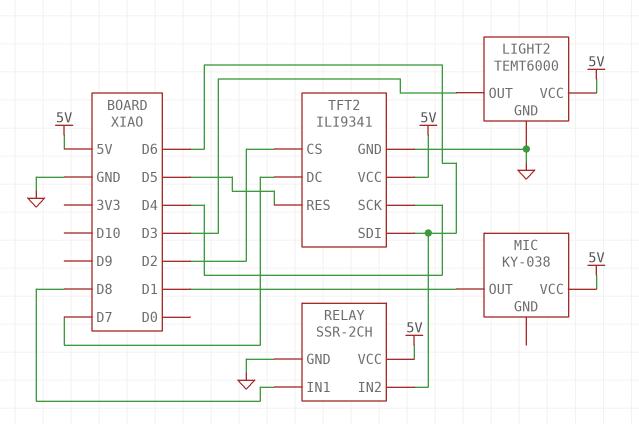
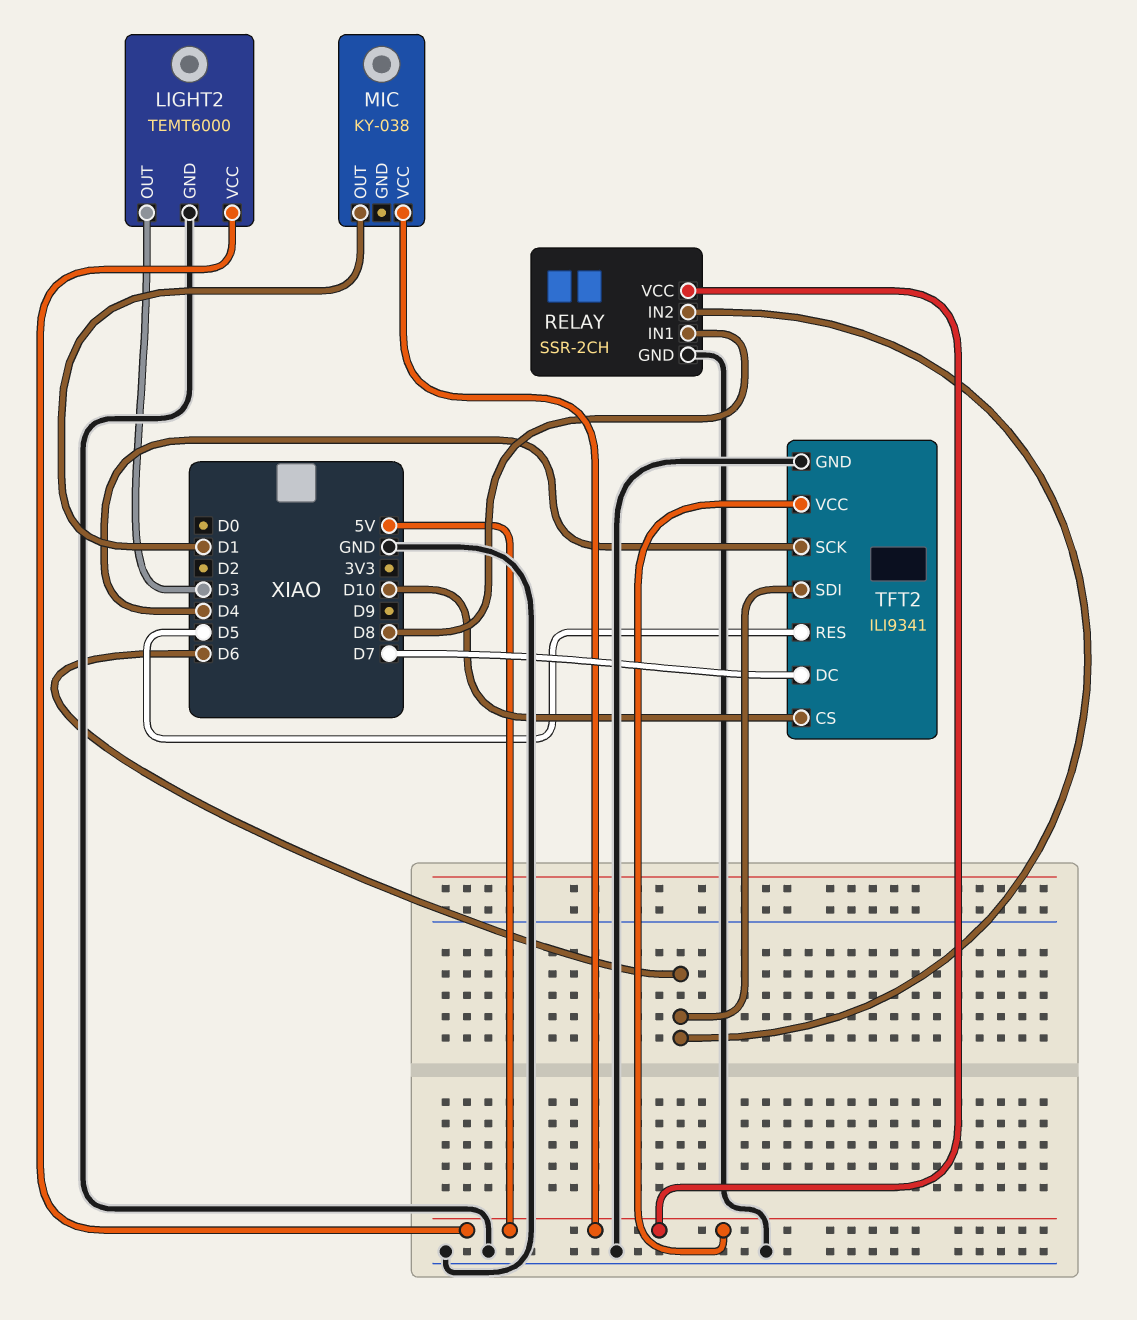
TFT2 pin CS: D2 -> D10

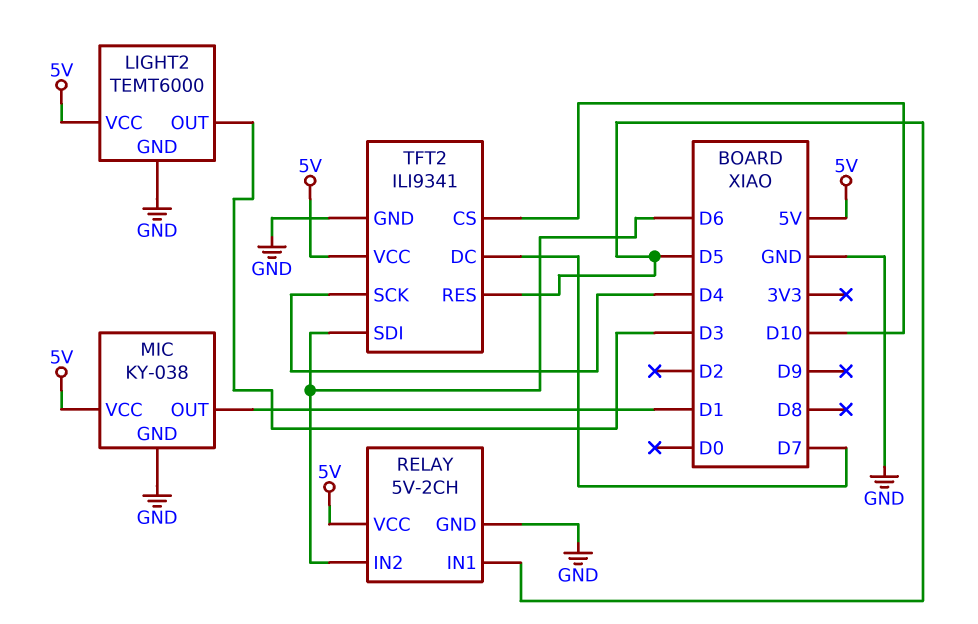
MIC pin GND: none -> GND
RELAY: SSR-2CH -> 5V-2CH
RELAY pin IN1: D8 -> D5

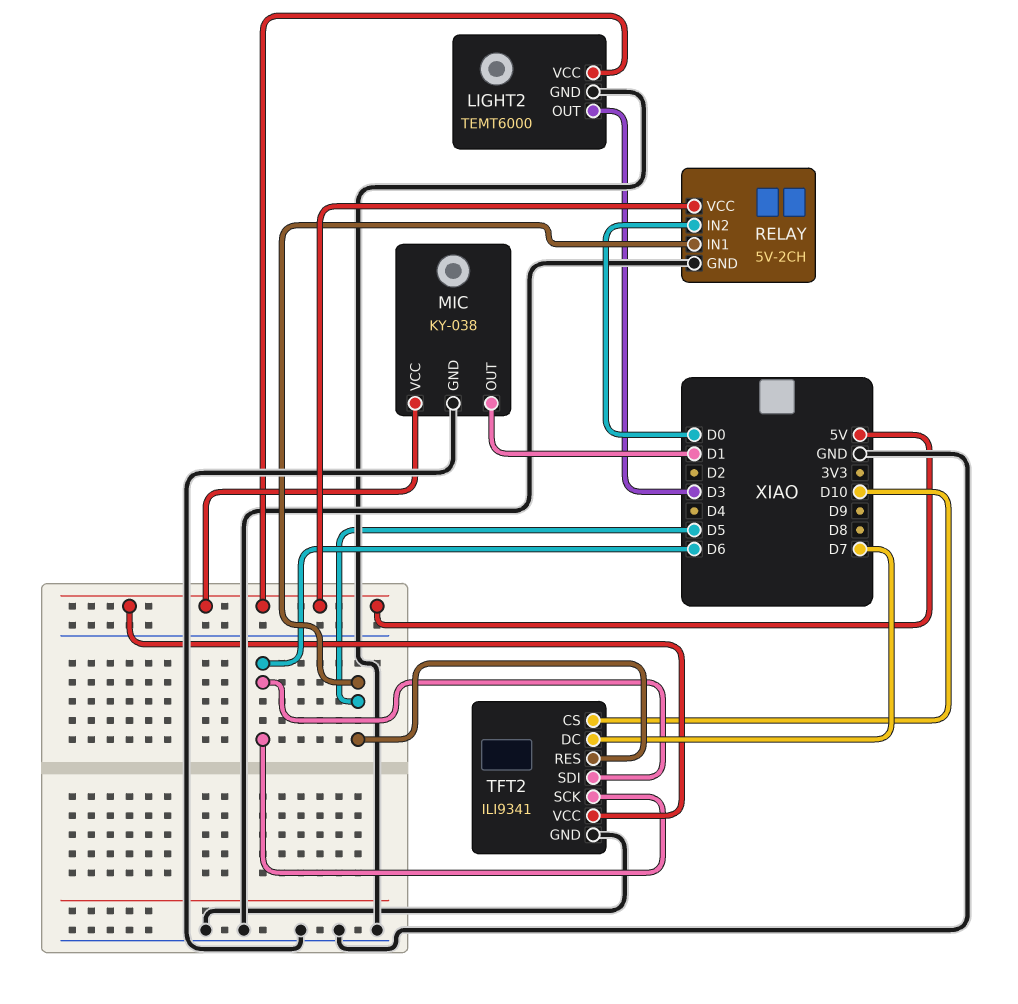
RELAY pin IN2: D6 -> D0
TFT2 pin SCK: D4 -> D6

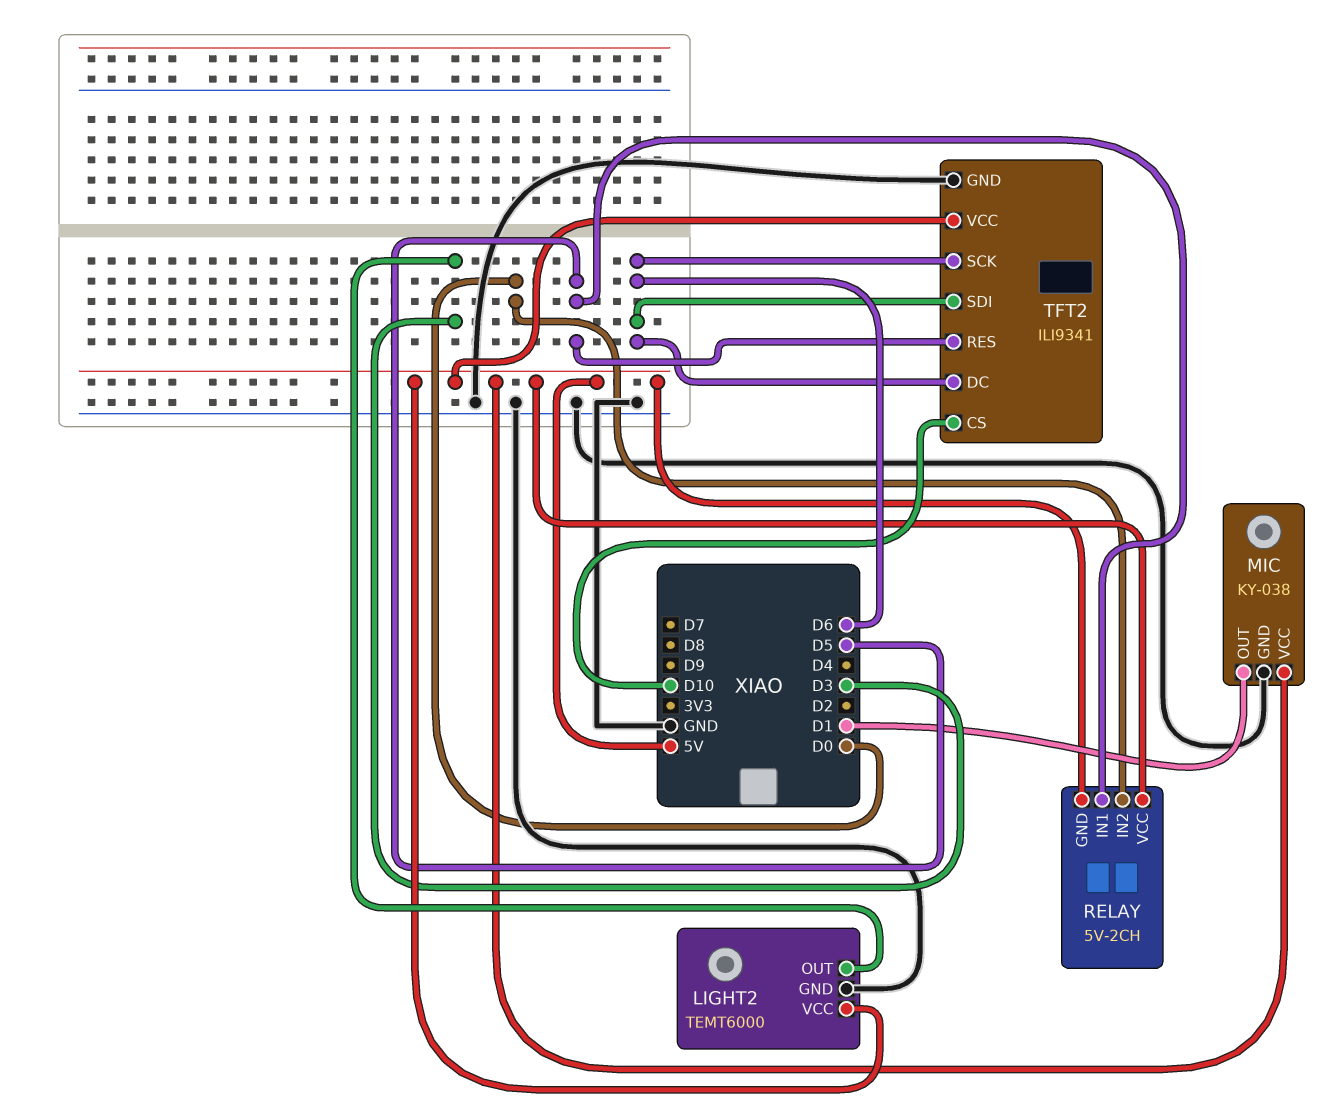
RELAY pin GND: GND -> 5V
TFT2 pin DC: D7 -> D6

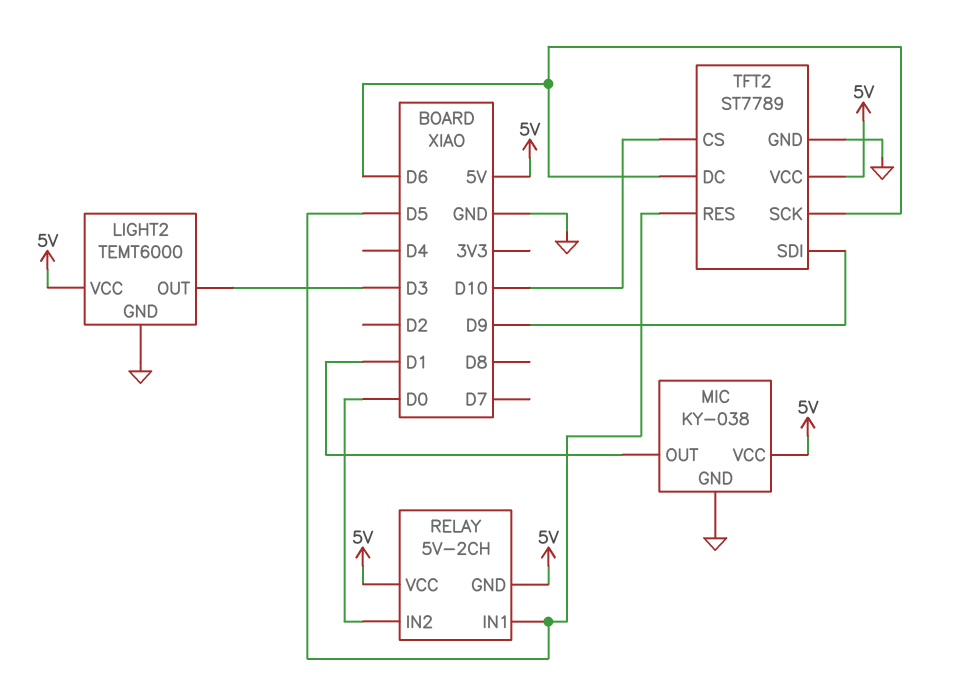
TFT2: ILI9341 -> ST7789
TFT2 pin SDI: D6 -> D9

